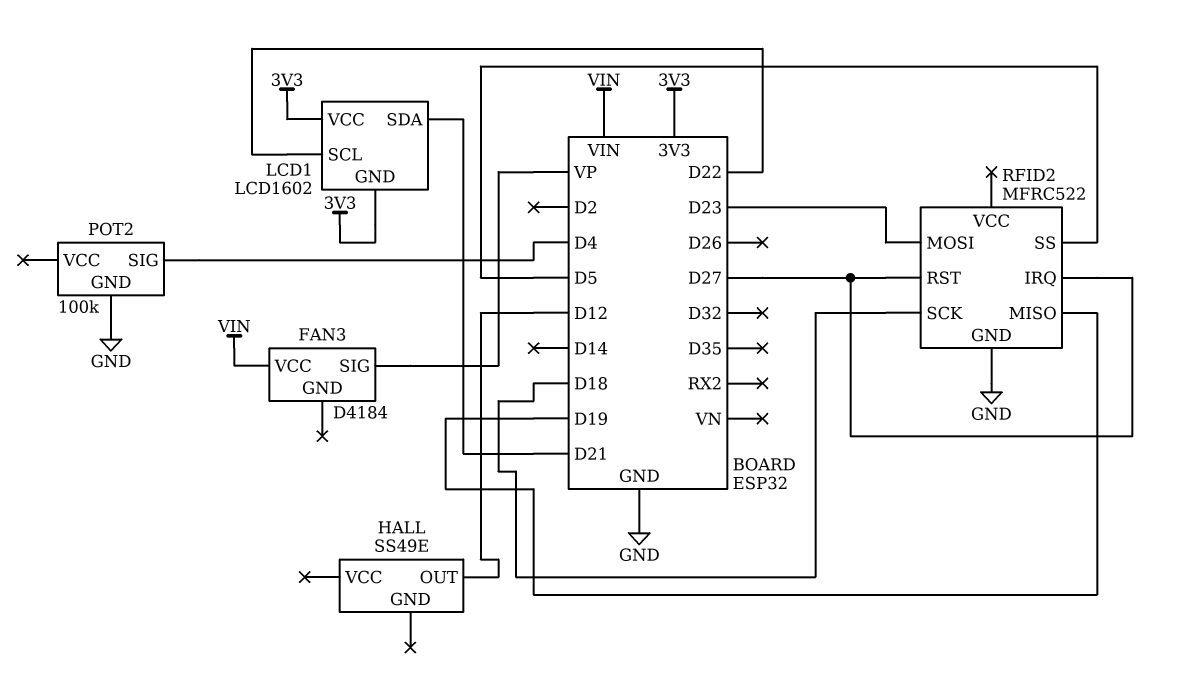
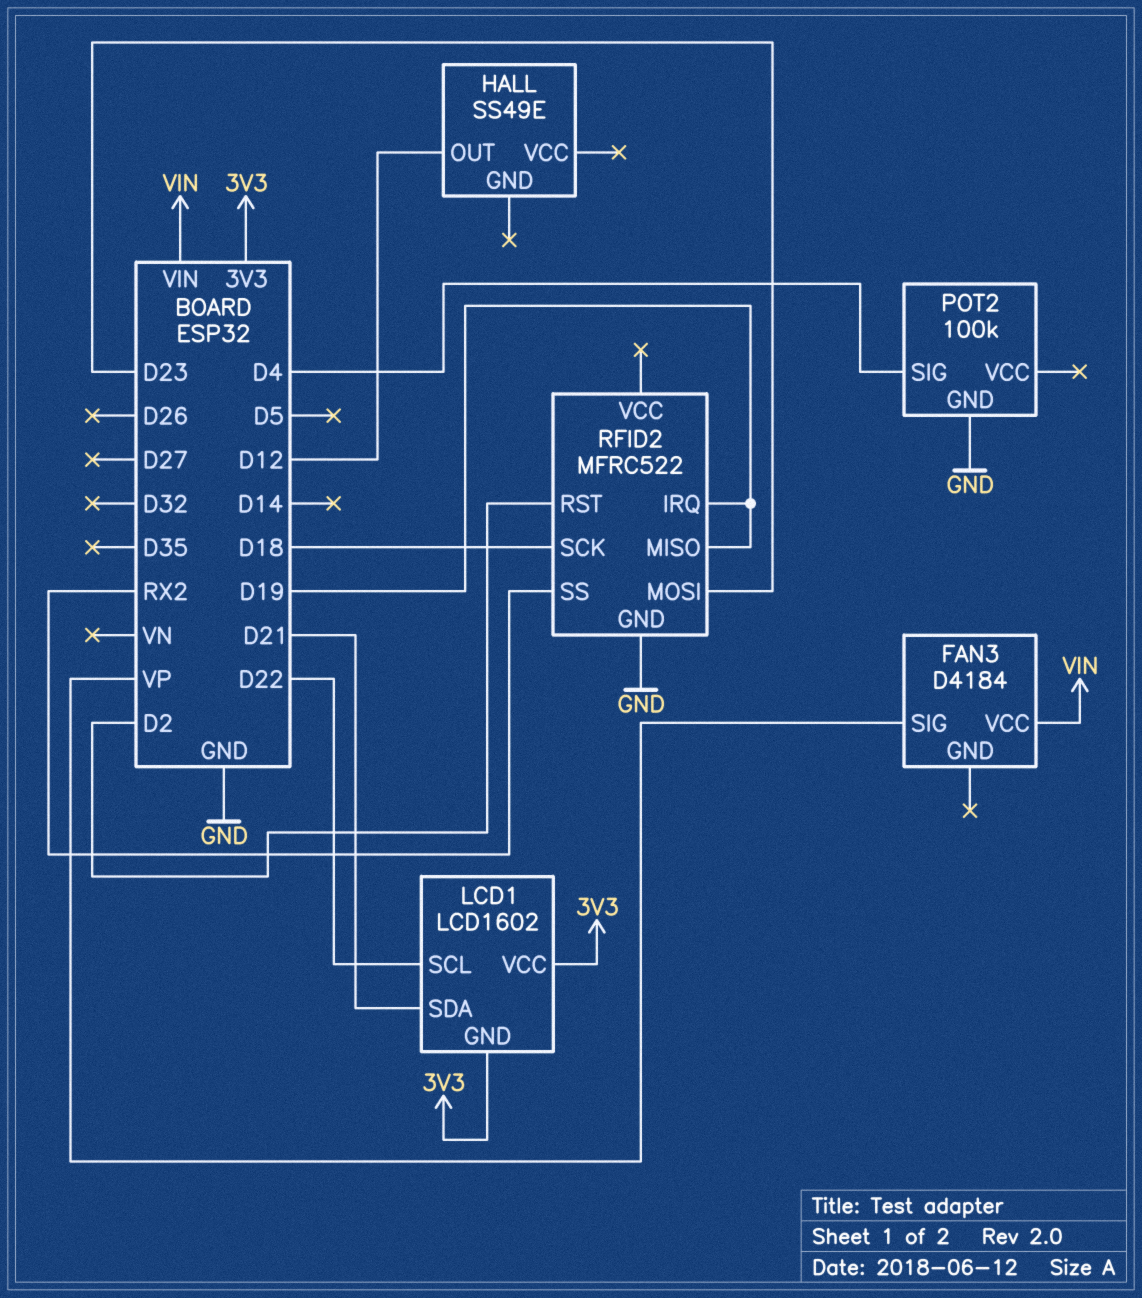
RFID2 pin IRQ: D27 -> D19
RFID2 pin RST: D27 -> D2
RFID2 pin SS: D5 -> RX2

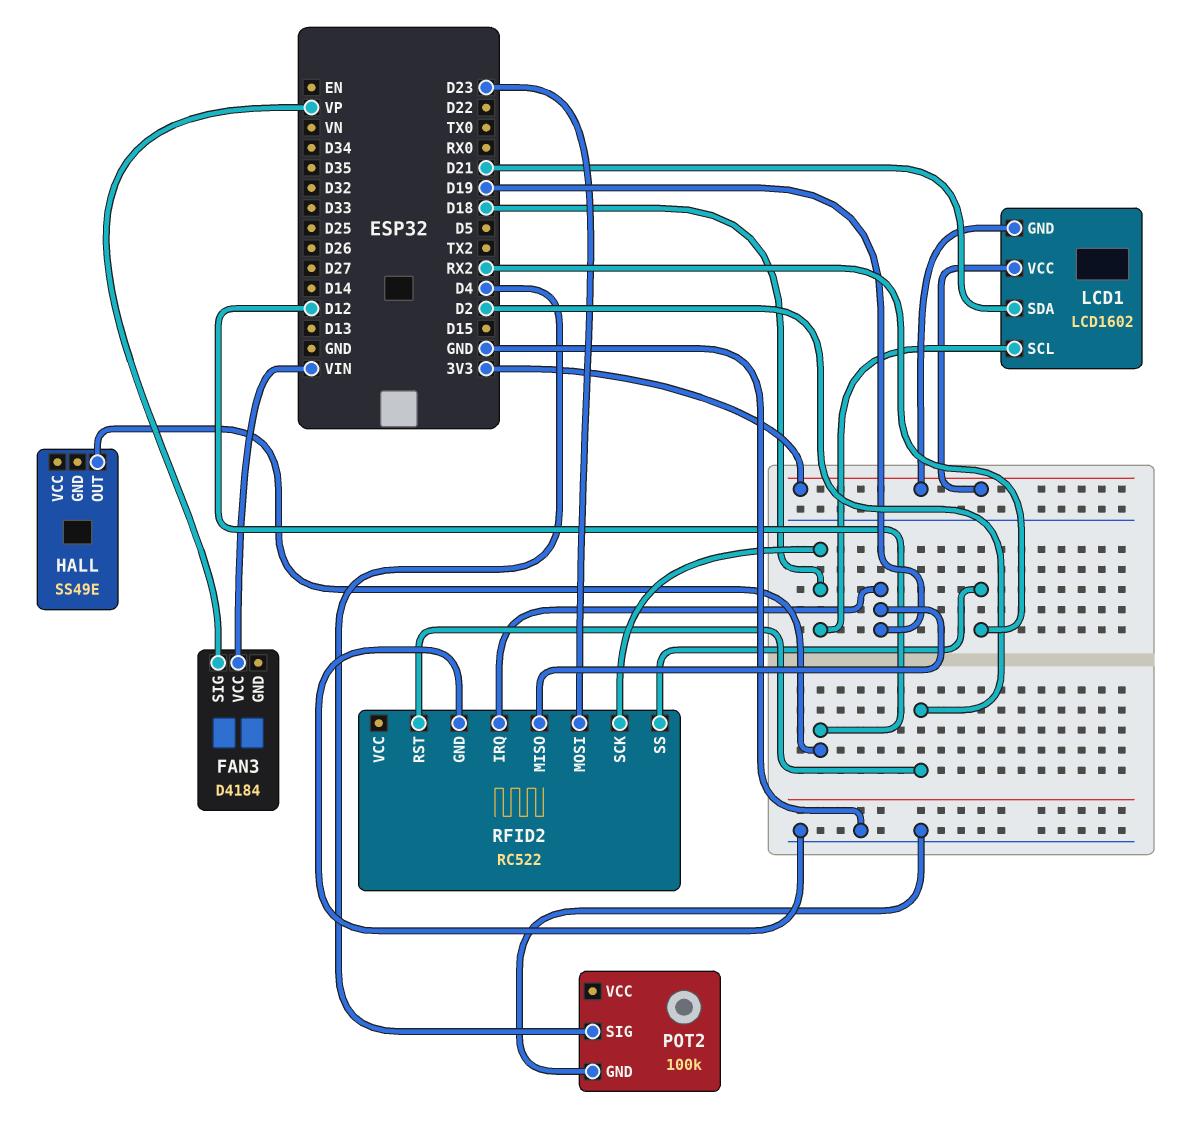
LCD1 pin SCL: D22 -> D18
RFID2: MFRC522 -> RC522

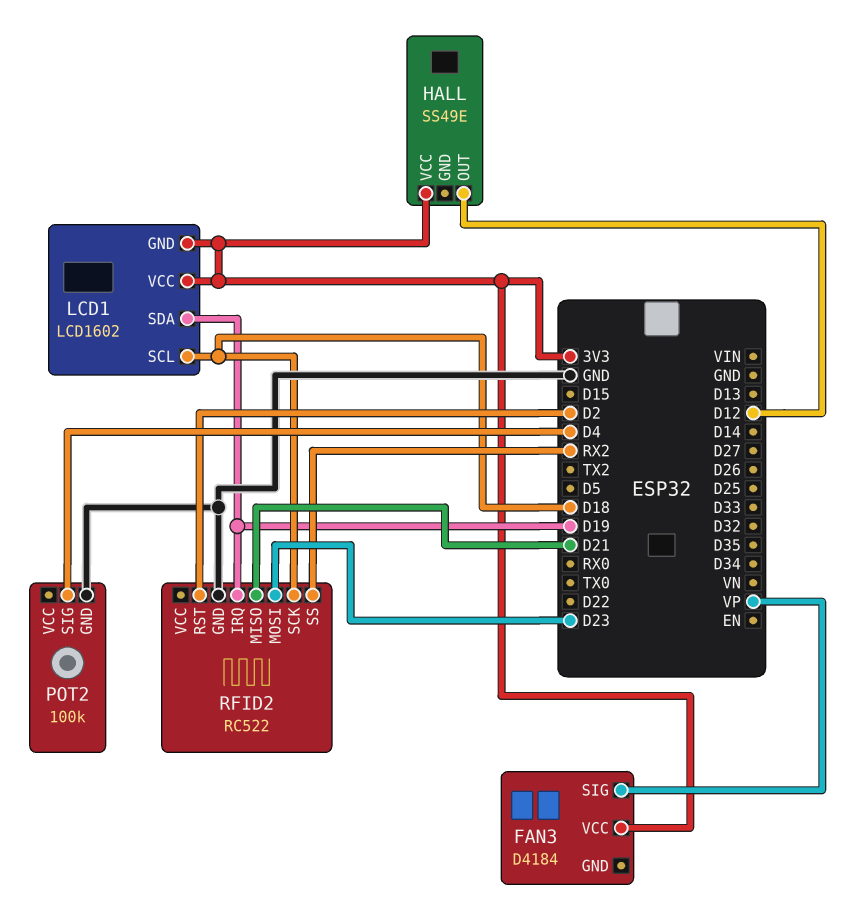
FAN3 pin VCC: VIN -> 3V3
HALL pin VCC: none -> 3V3
LCD1 pin SDA: D21 -> D19
RFID2 pin MISO: D19 -> D21

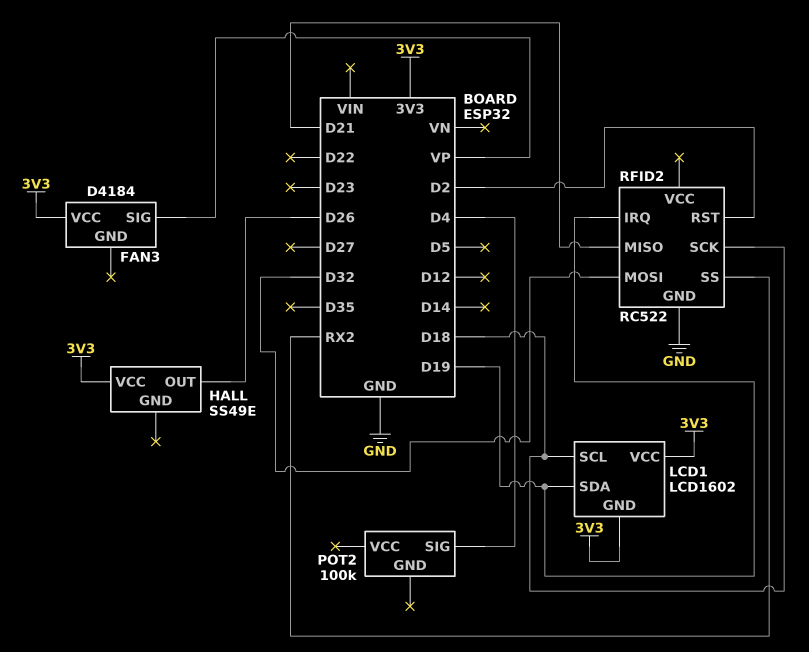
HALL pin OUT: D12 -> D26
POT2 pin GND: GND -> none
RFID2 pin MOSI: D23 -> D32

